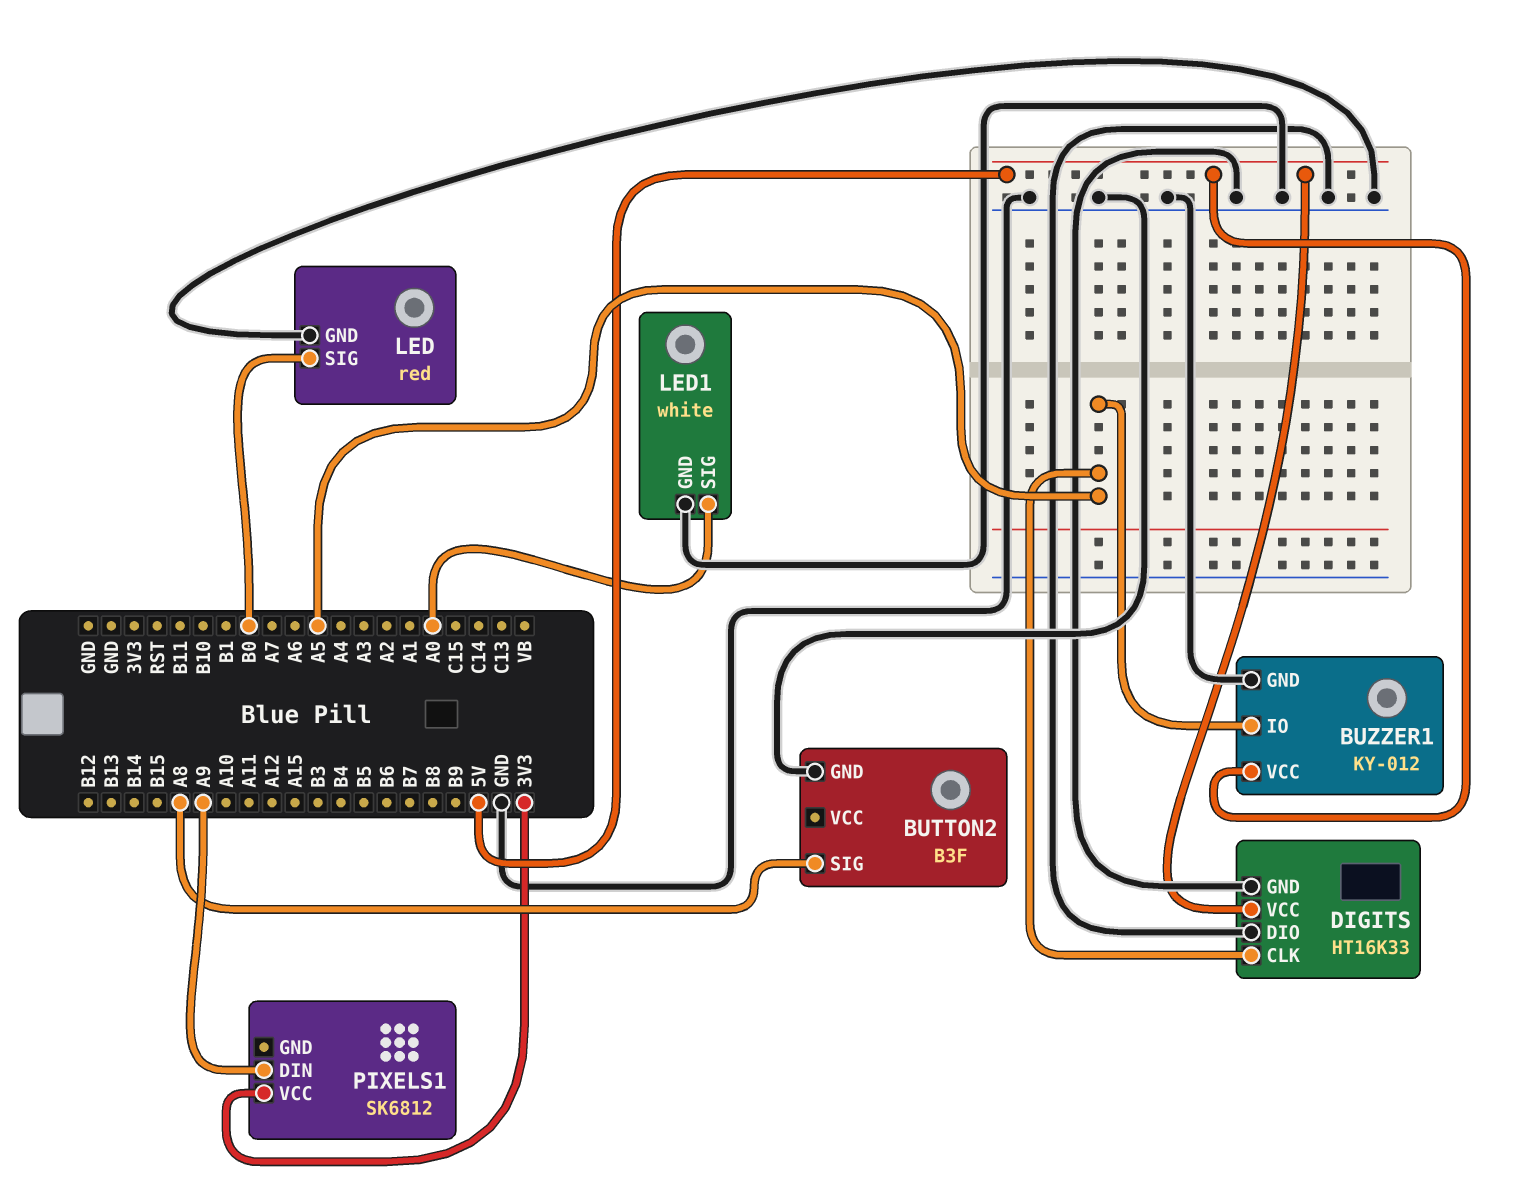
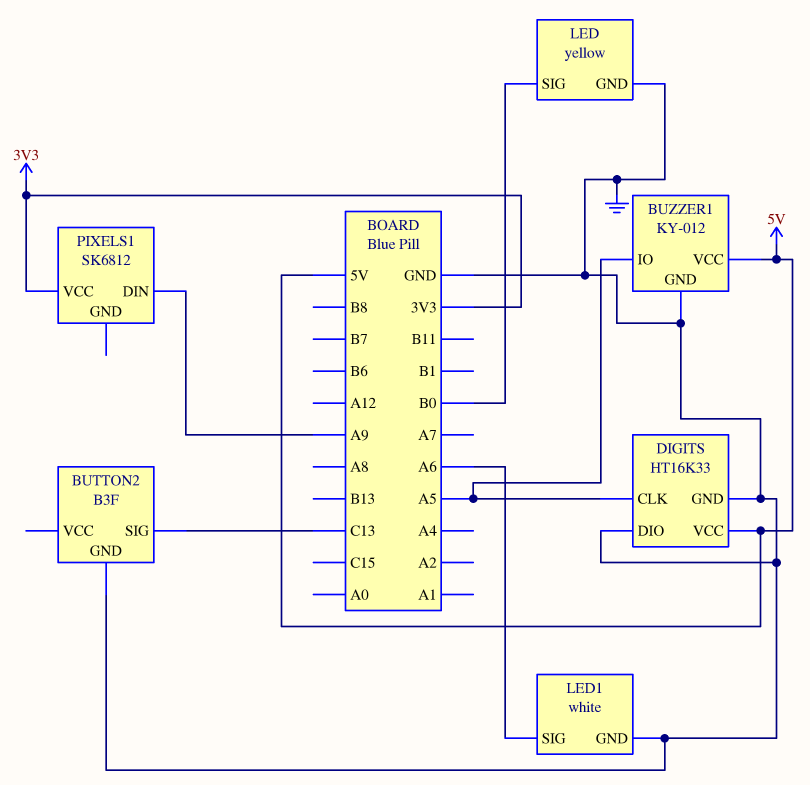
BUTTON2 pin SIG: A8 -> C13
LED: red -> yellow
LED1 pin SIG: A0 -> A6

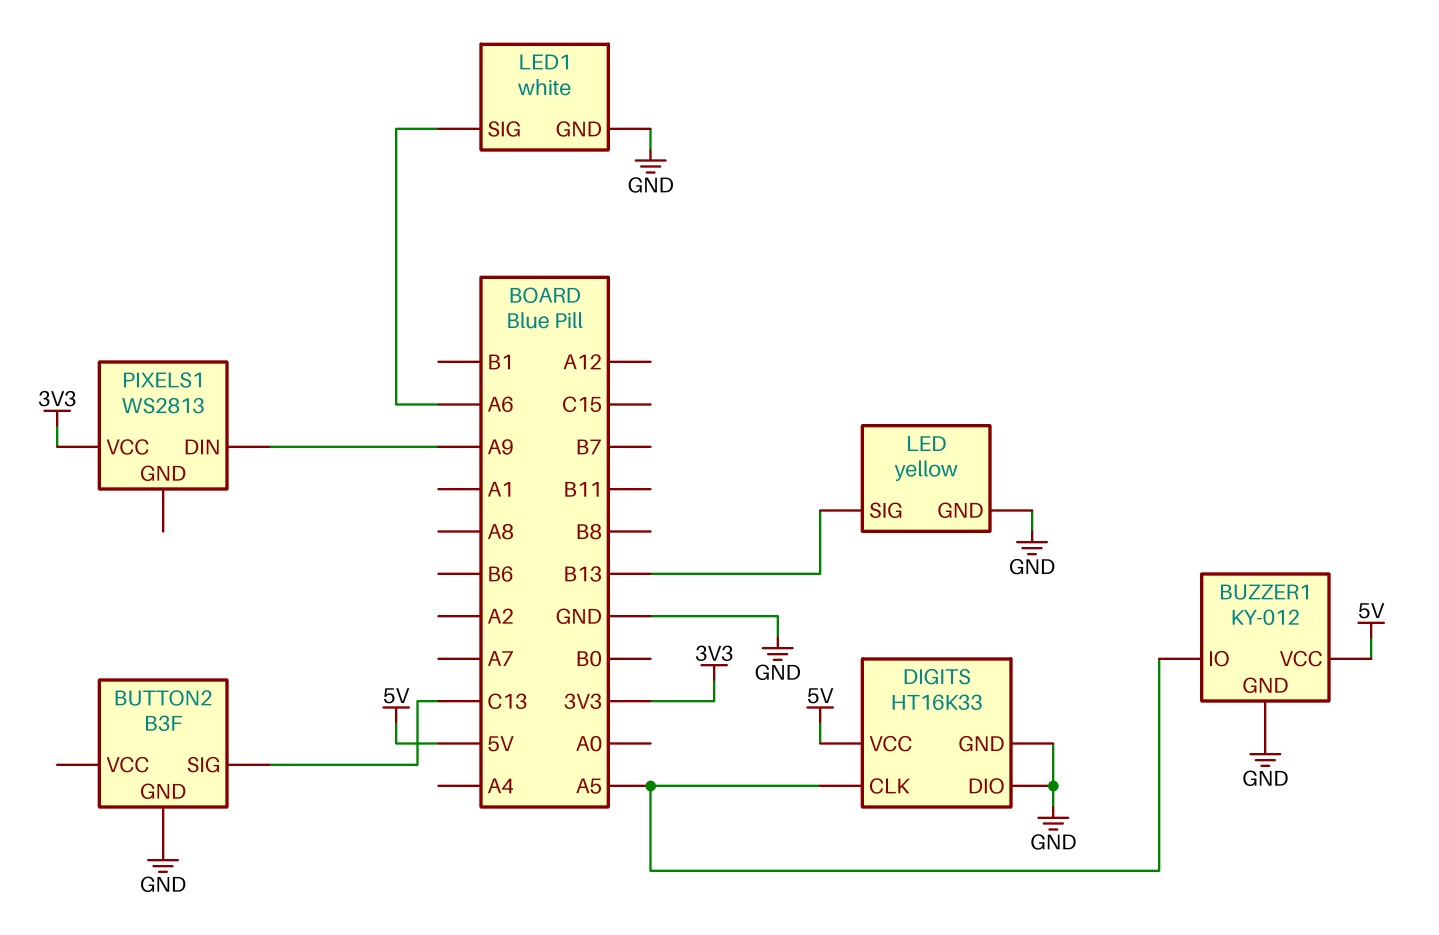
LED pin SIG: B0 -> B13
PIXELS1: SK6812 -> WS2813

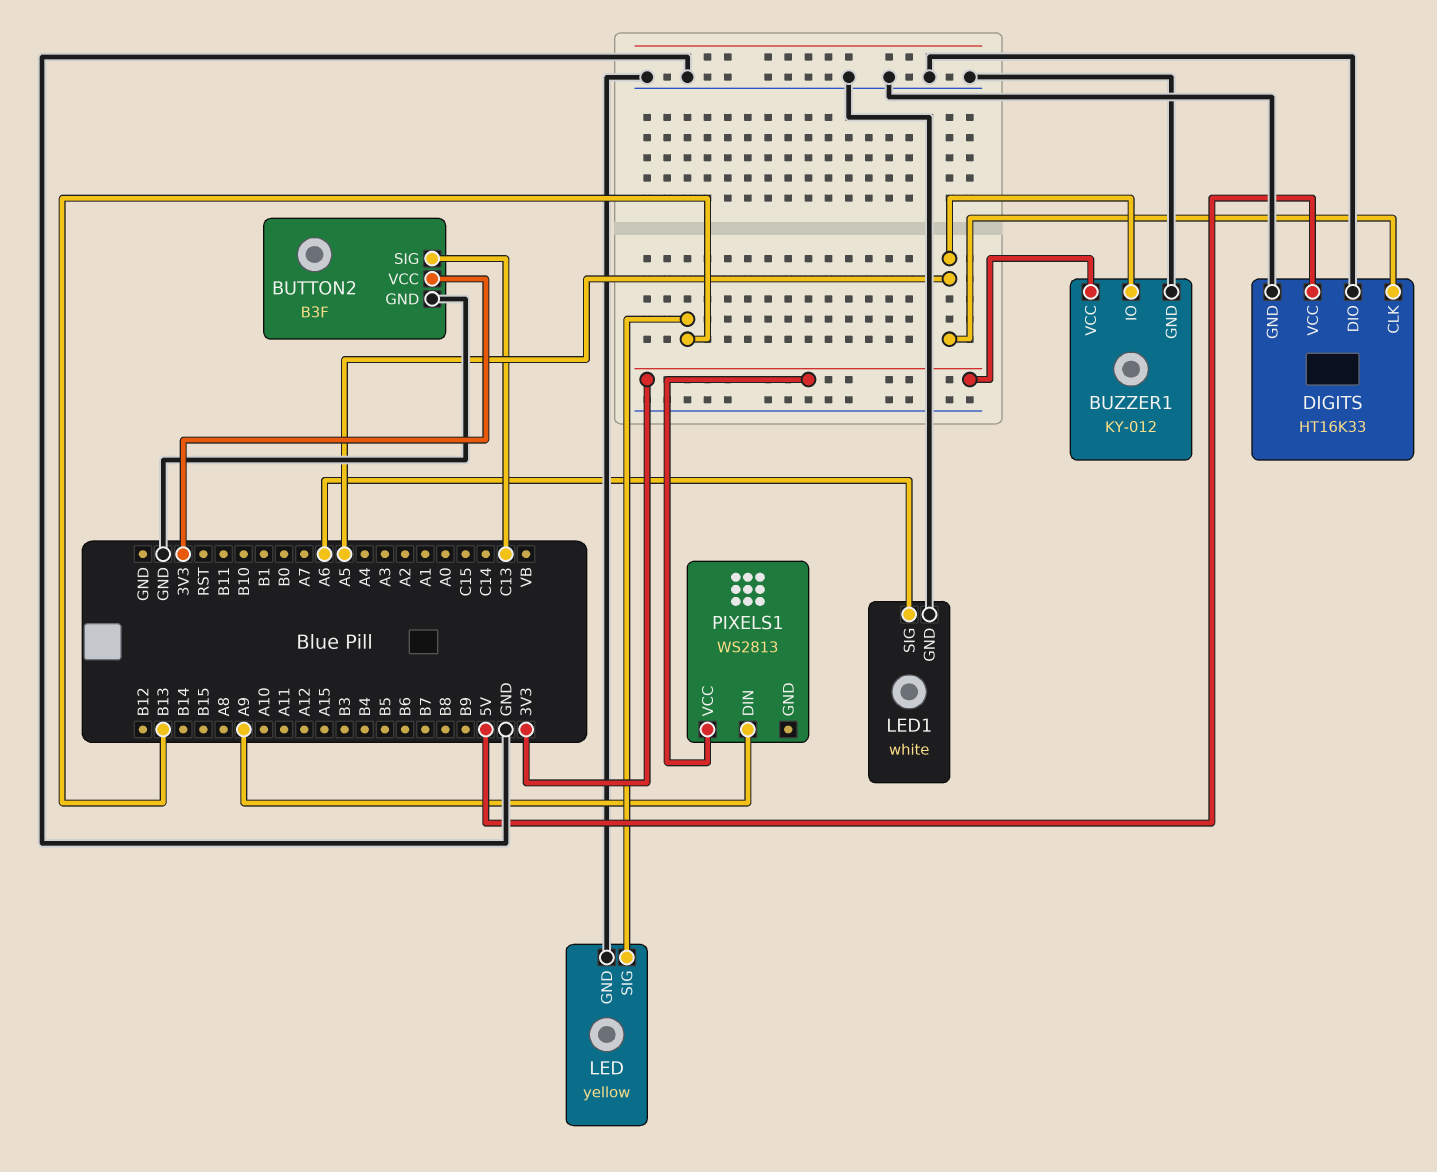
BUTTON2 pin VCC: none -> 3V3
BUZZER1 pin VCC: 5V -> 3V3

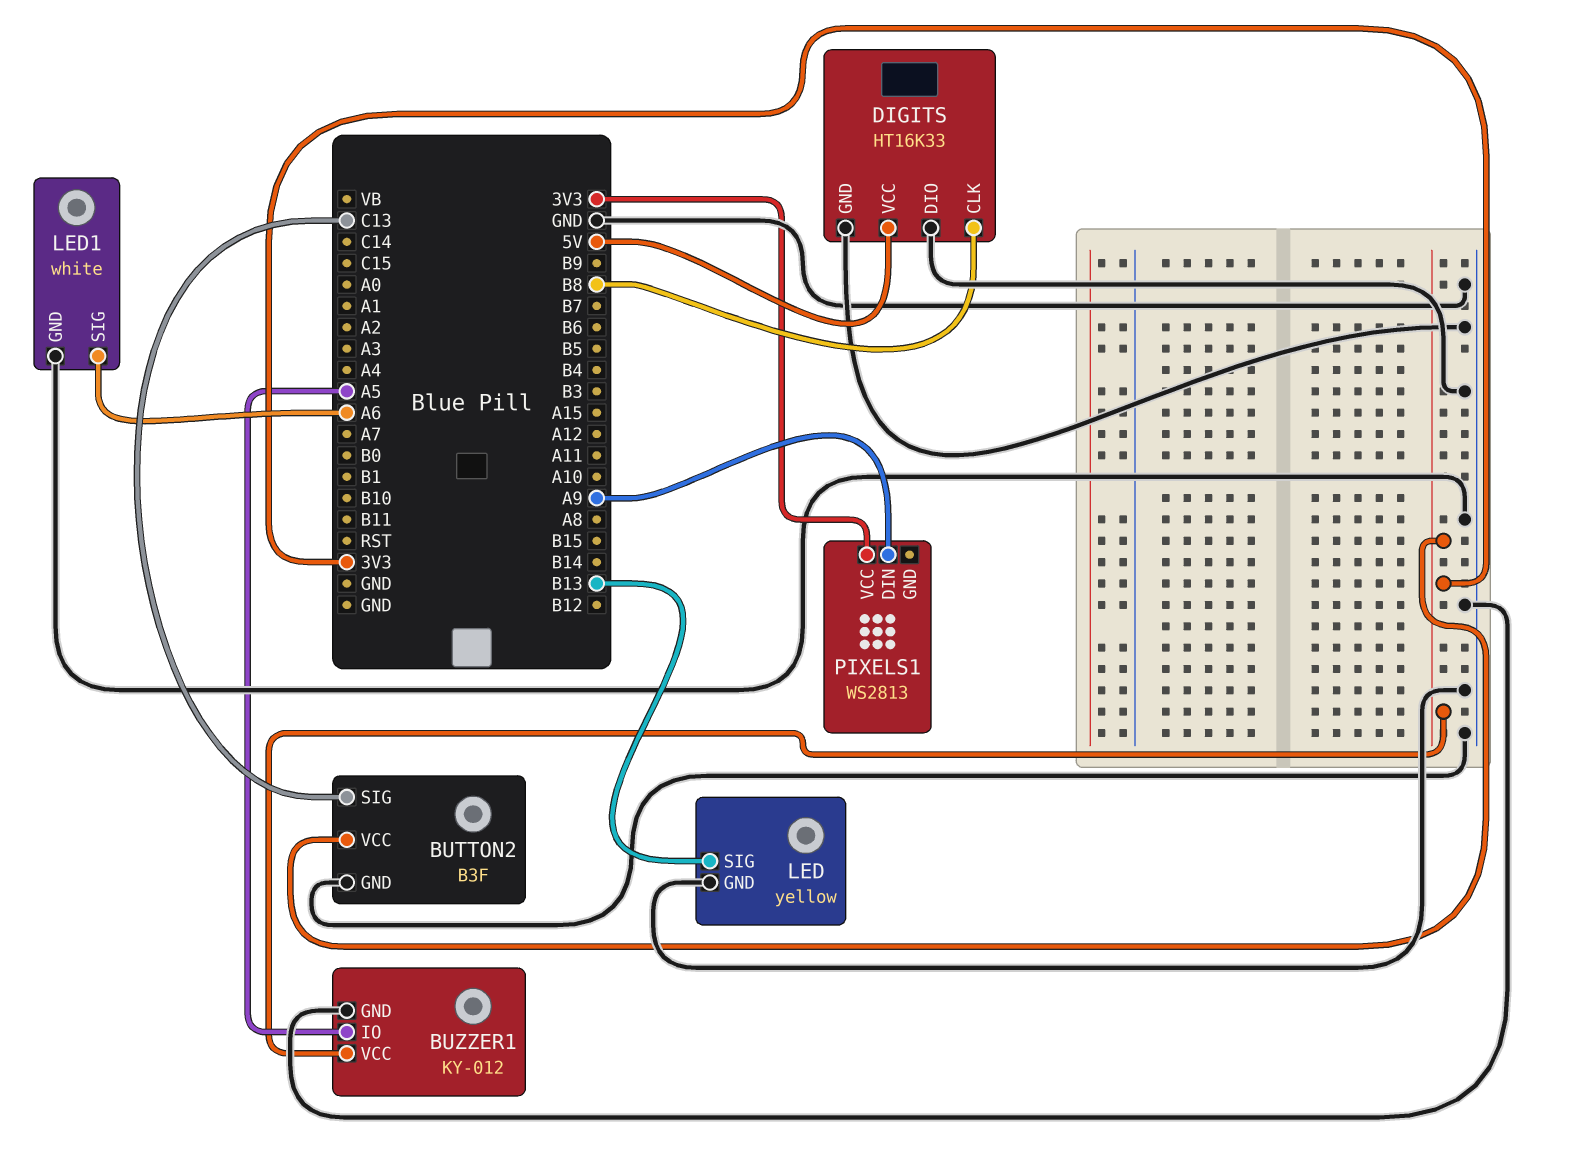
DIGITS pin CLK: A5 -> B8

